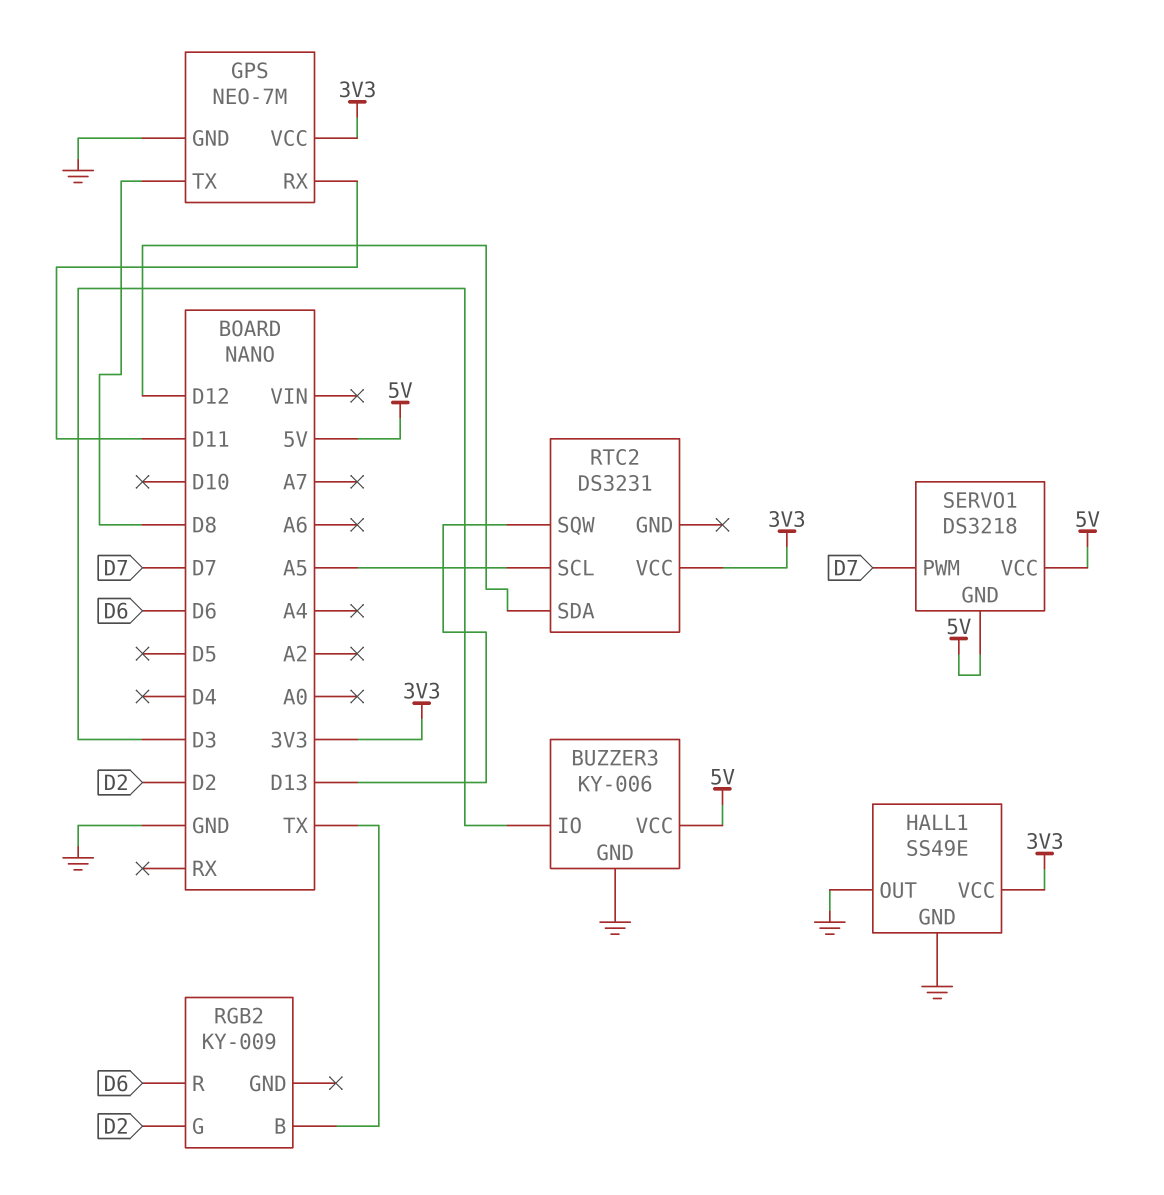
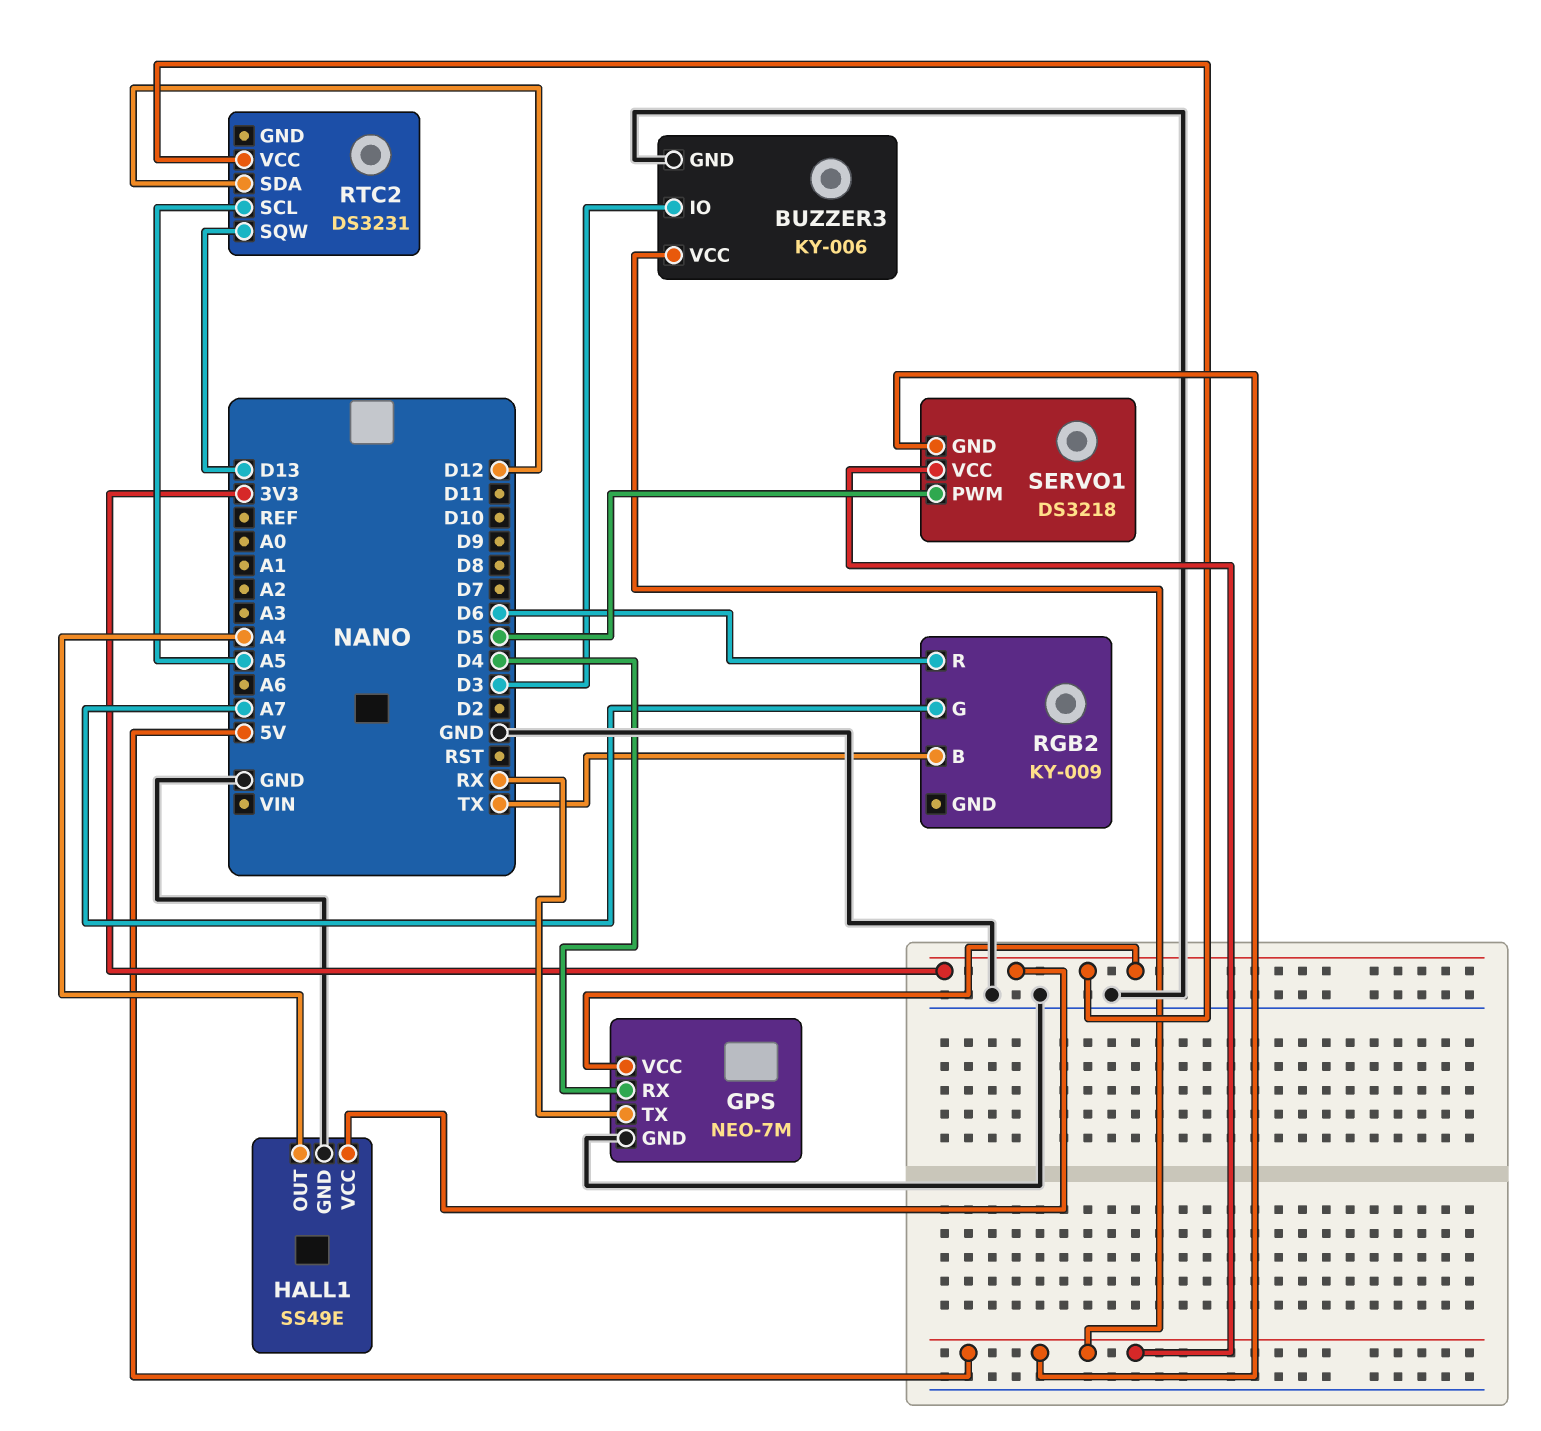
GPS pin RX: D11 -> D4
GPS pin TX: D8 -> RX
HALL1 pin OUT: GND -> A4
RGB2 pin G: D2 -> A7
SERVO1 pin PWM: D7 -> D5

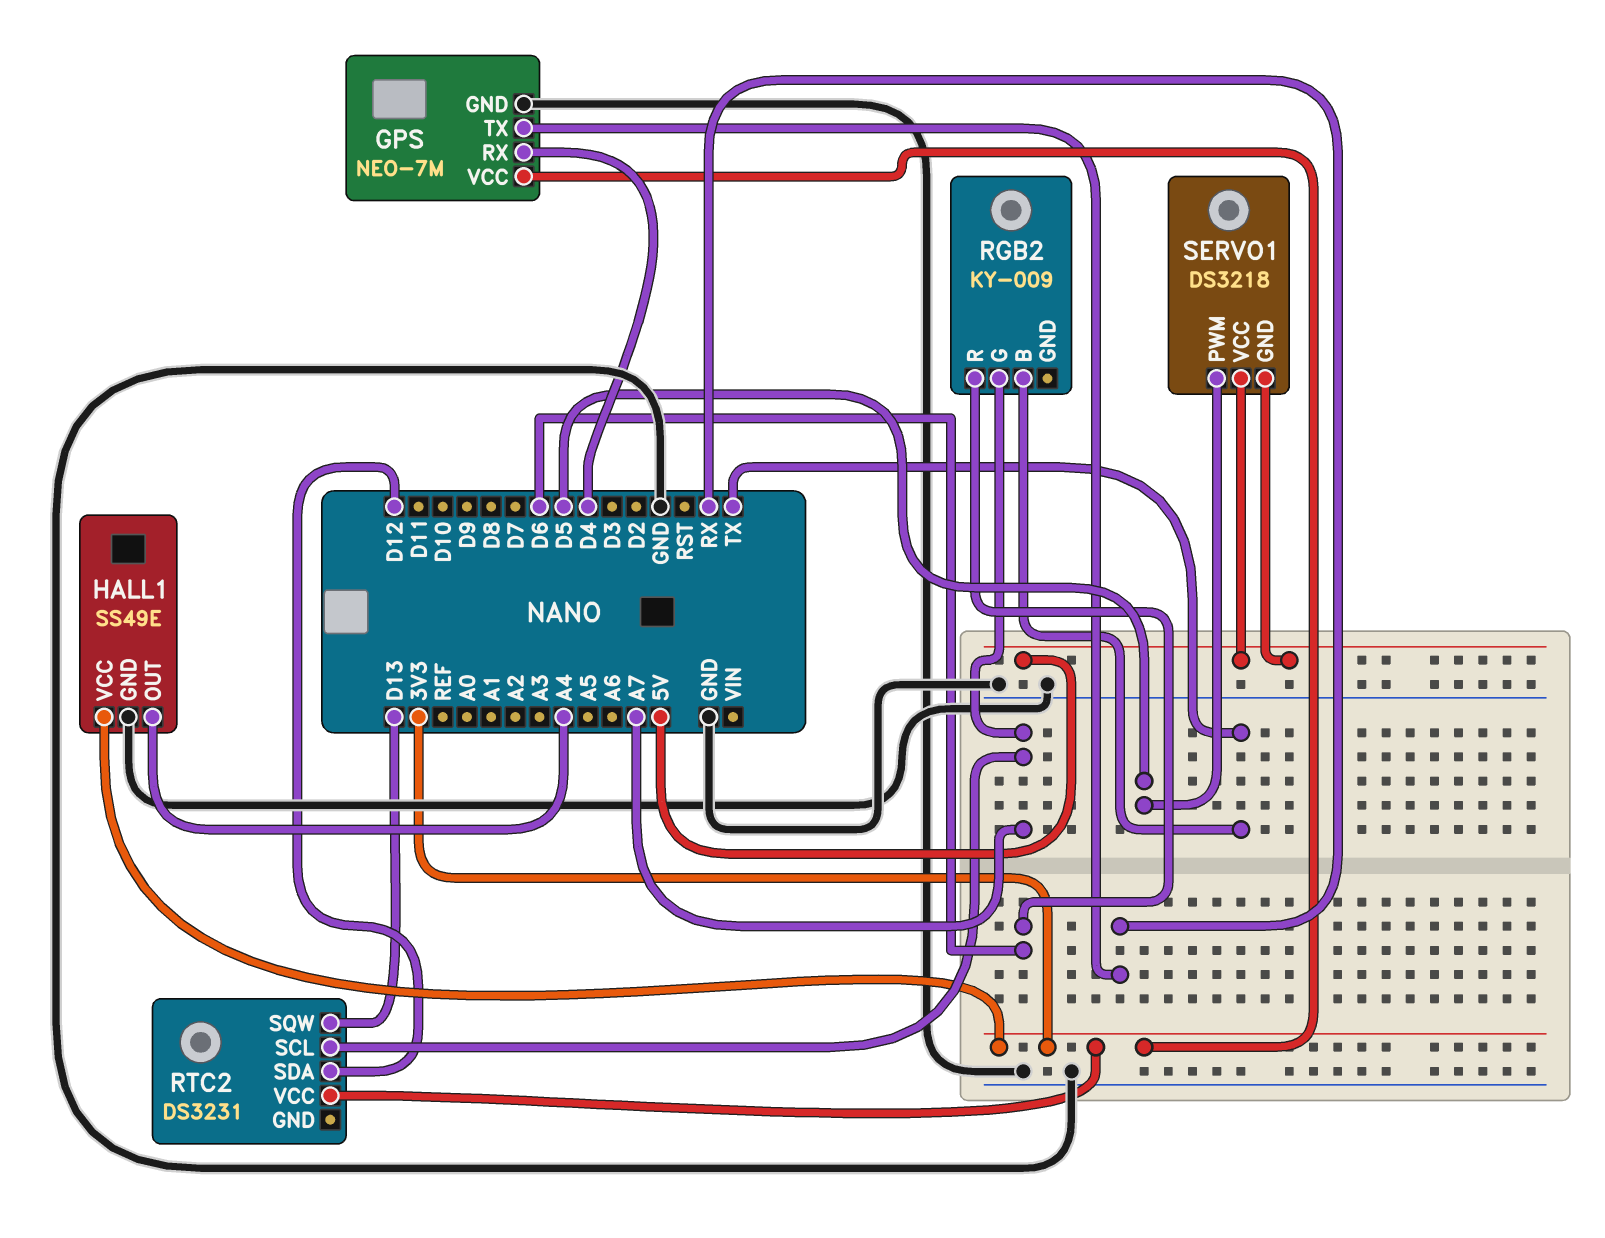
BUZZER3: KY-006 -> none
BUZZER3 pin GND: GND -> none
BUZZER3 pin IO: D3 -> none
BUZZER3 pin VCC: 5V -> none
RTC2 pin SCL: A5 -> A7

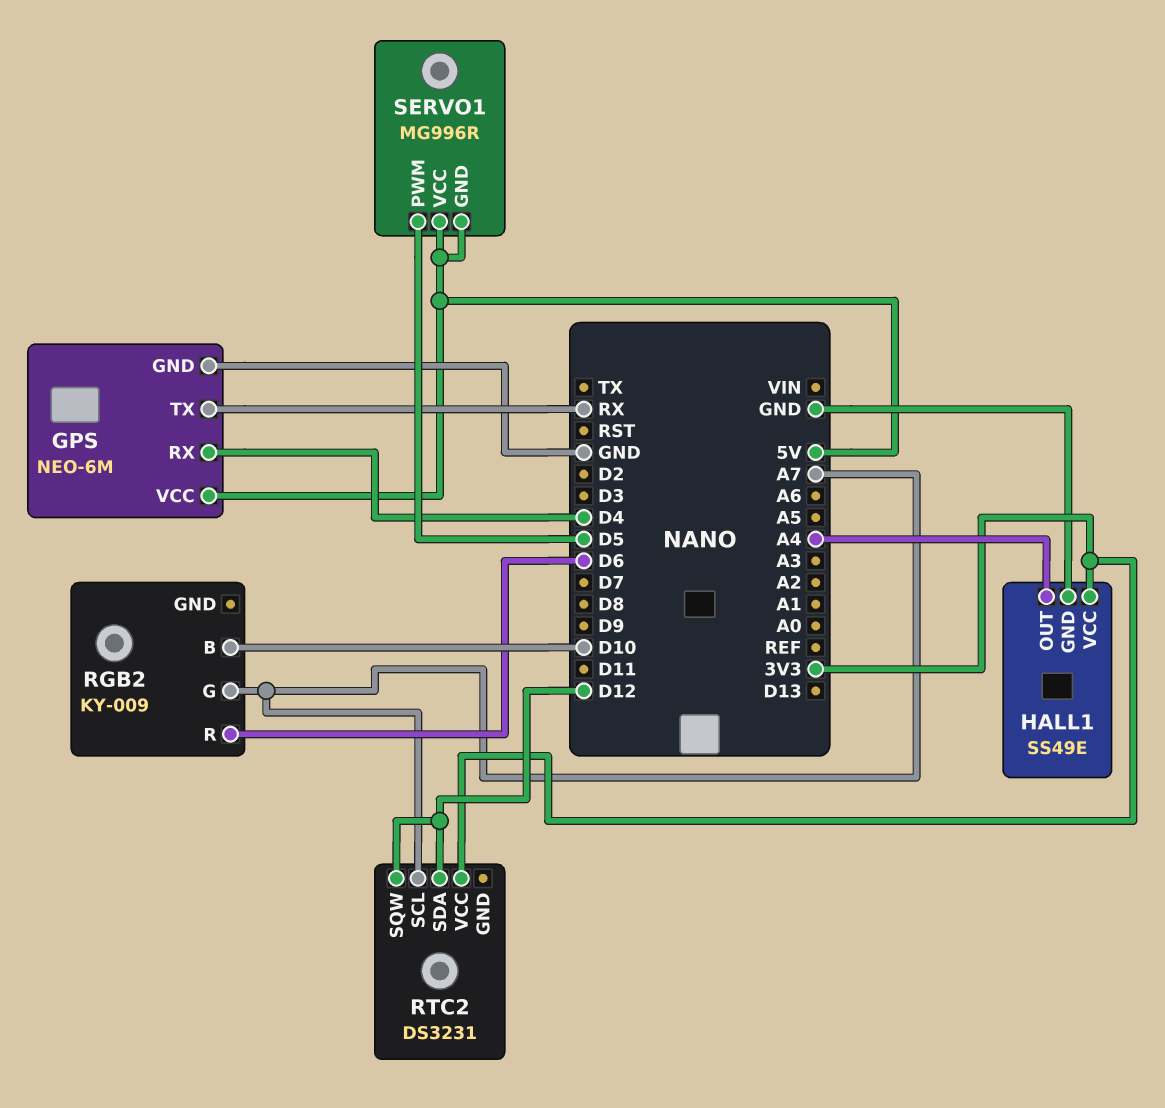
GPS: NEO-7M -> NEO-6M
GPS pin VCC: 3V3 -> 5V
RGB2 pin B: TX -> D10
RTC2 pin SQW: D13 -> D12
SERVO1: DS3218 -> MG996R

